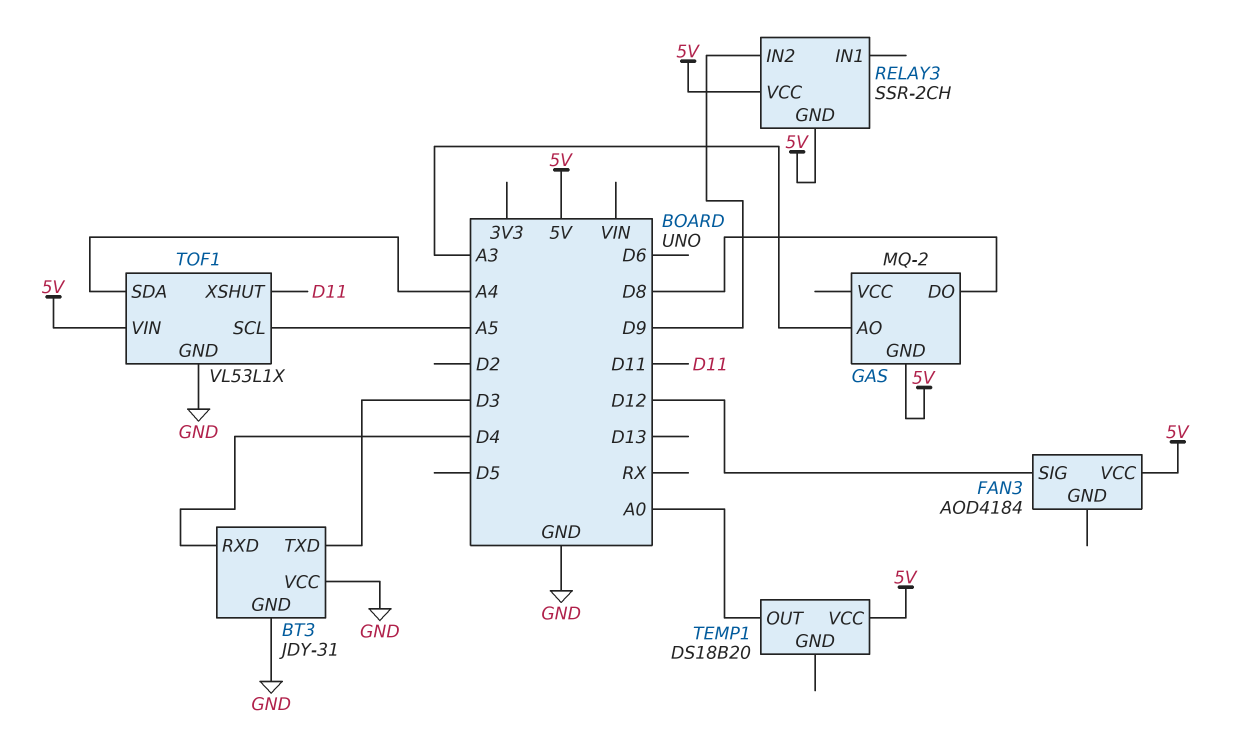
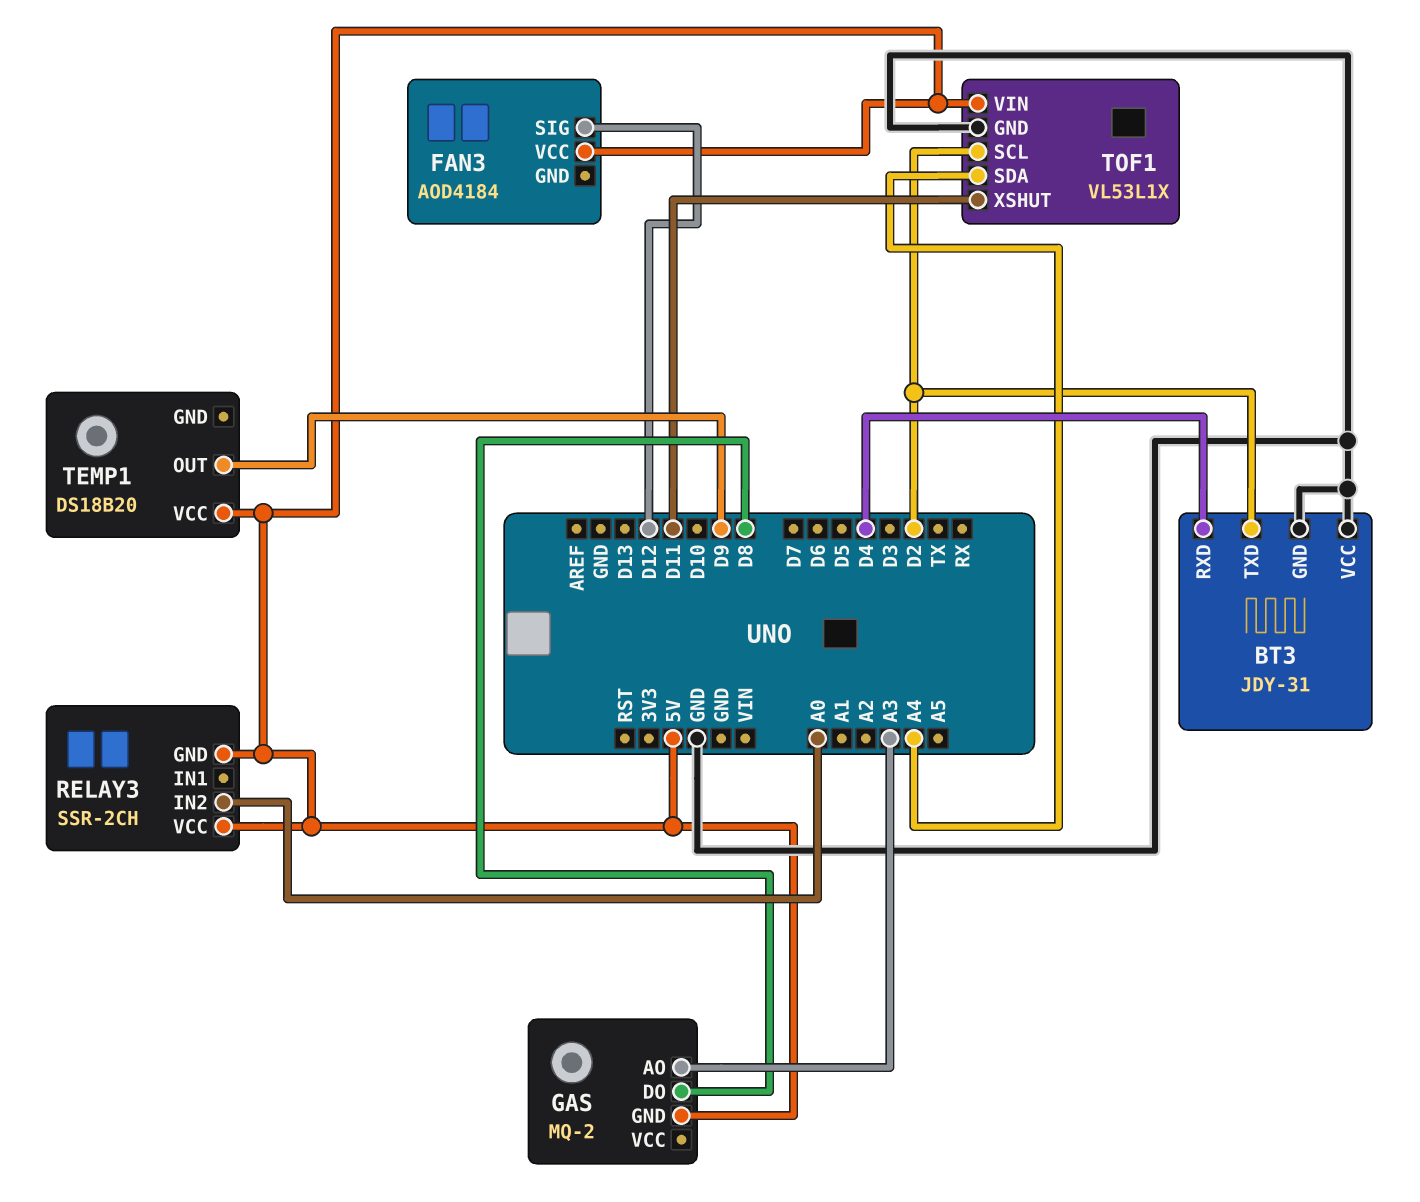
BT3 pin TXD: D3 -> D2
RELAY3 pin IN2: D9 -> A0
TEMP1 pin OUT: A0 -> D9
TOF1 pin SCL: A5 -> D2

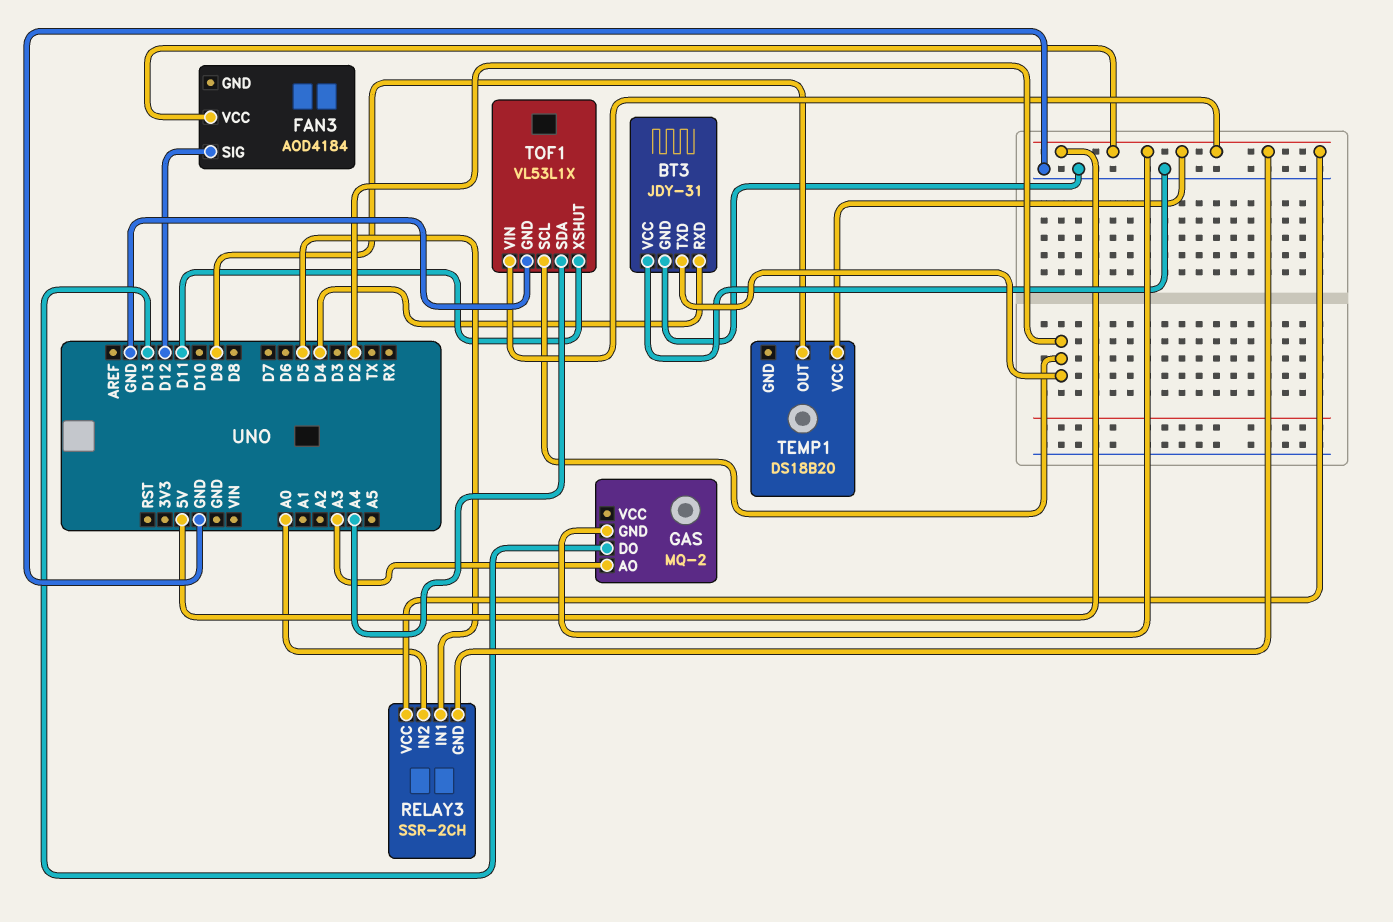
GAS pin DO: D8 -> D13
RELAY3 pin IN1: none -> D5

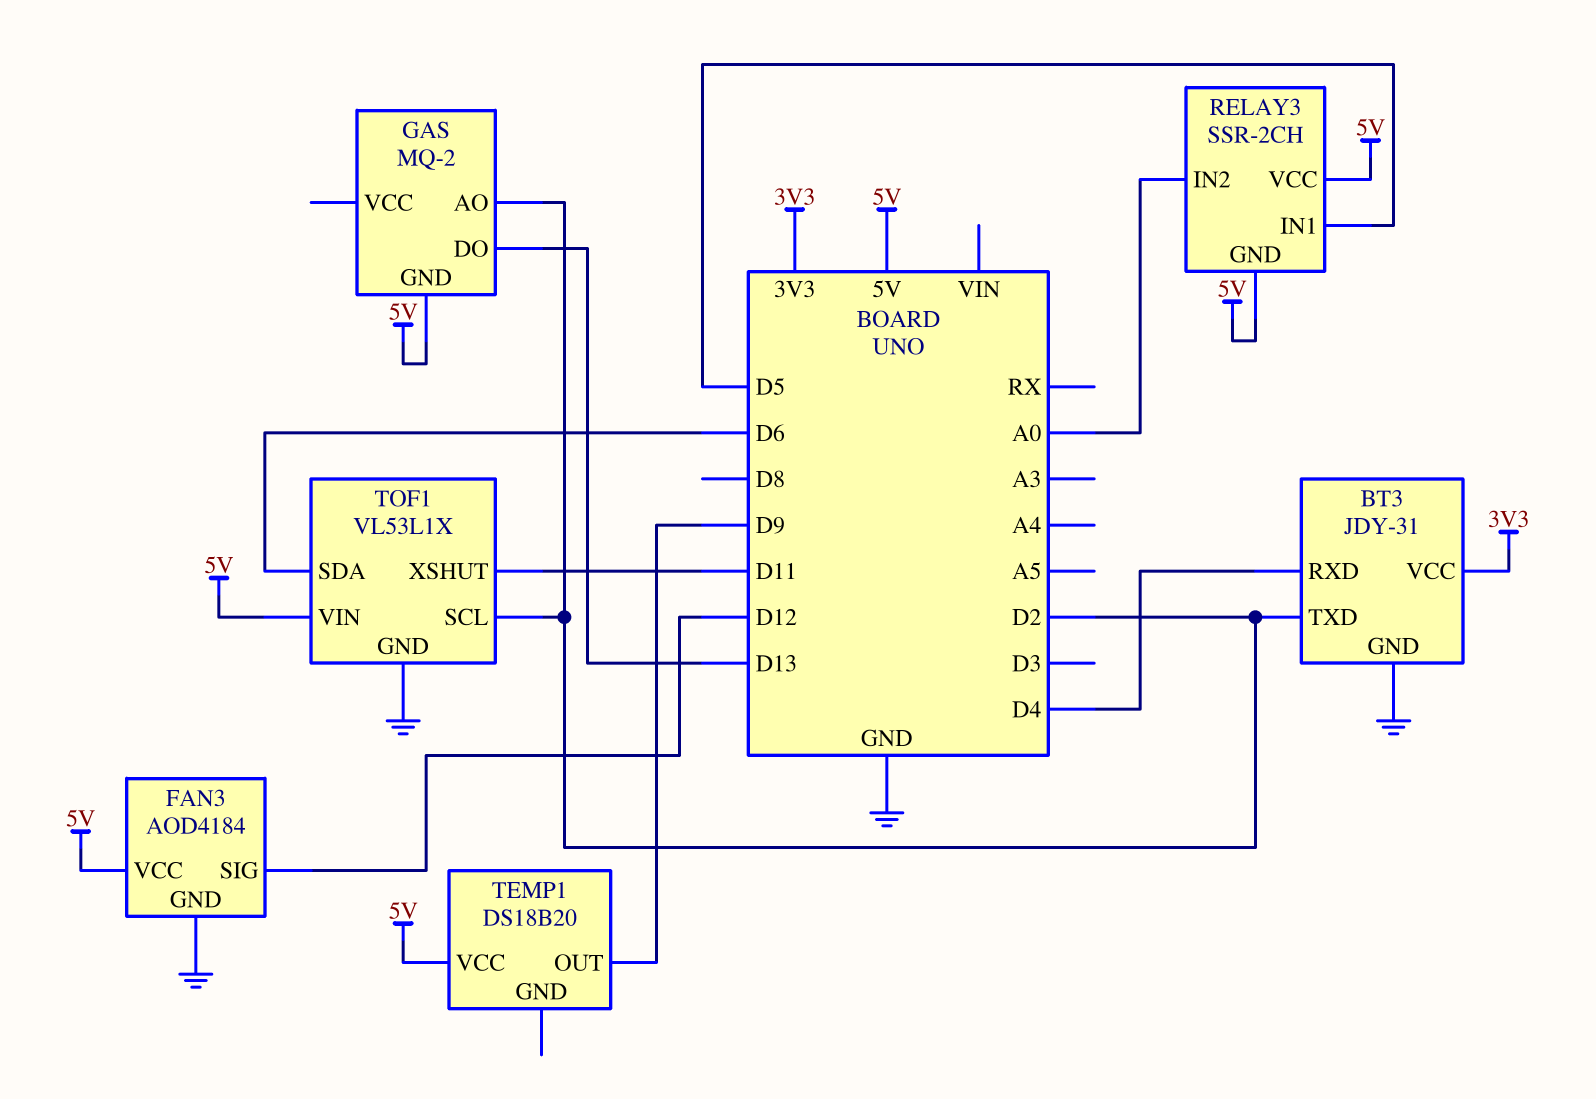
BT3 pin VCC: GND -> 3V3
FAN3 pin GND: none -> GND
GAS pin AO: A3 -> D2
TOF1 pin SDA: A4 -> D6

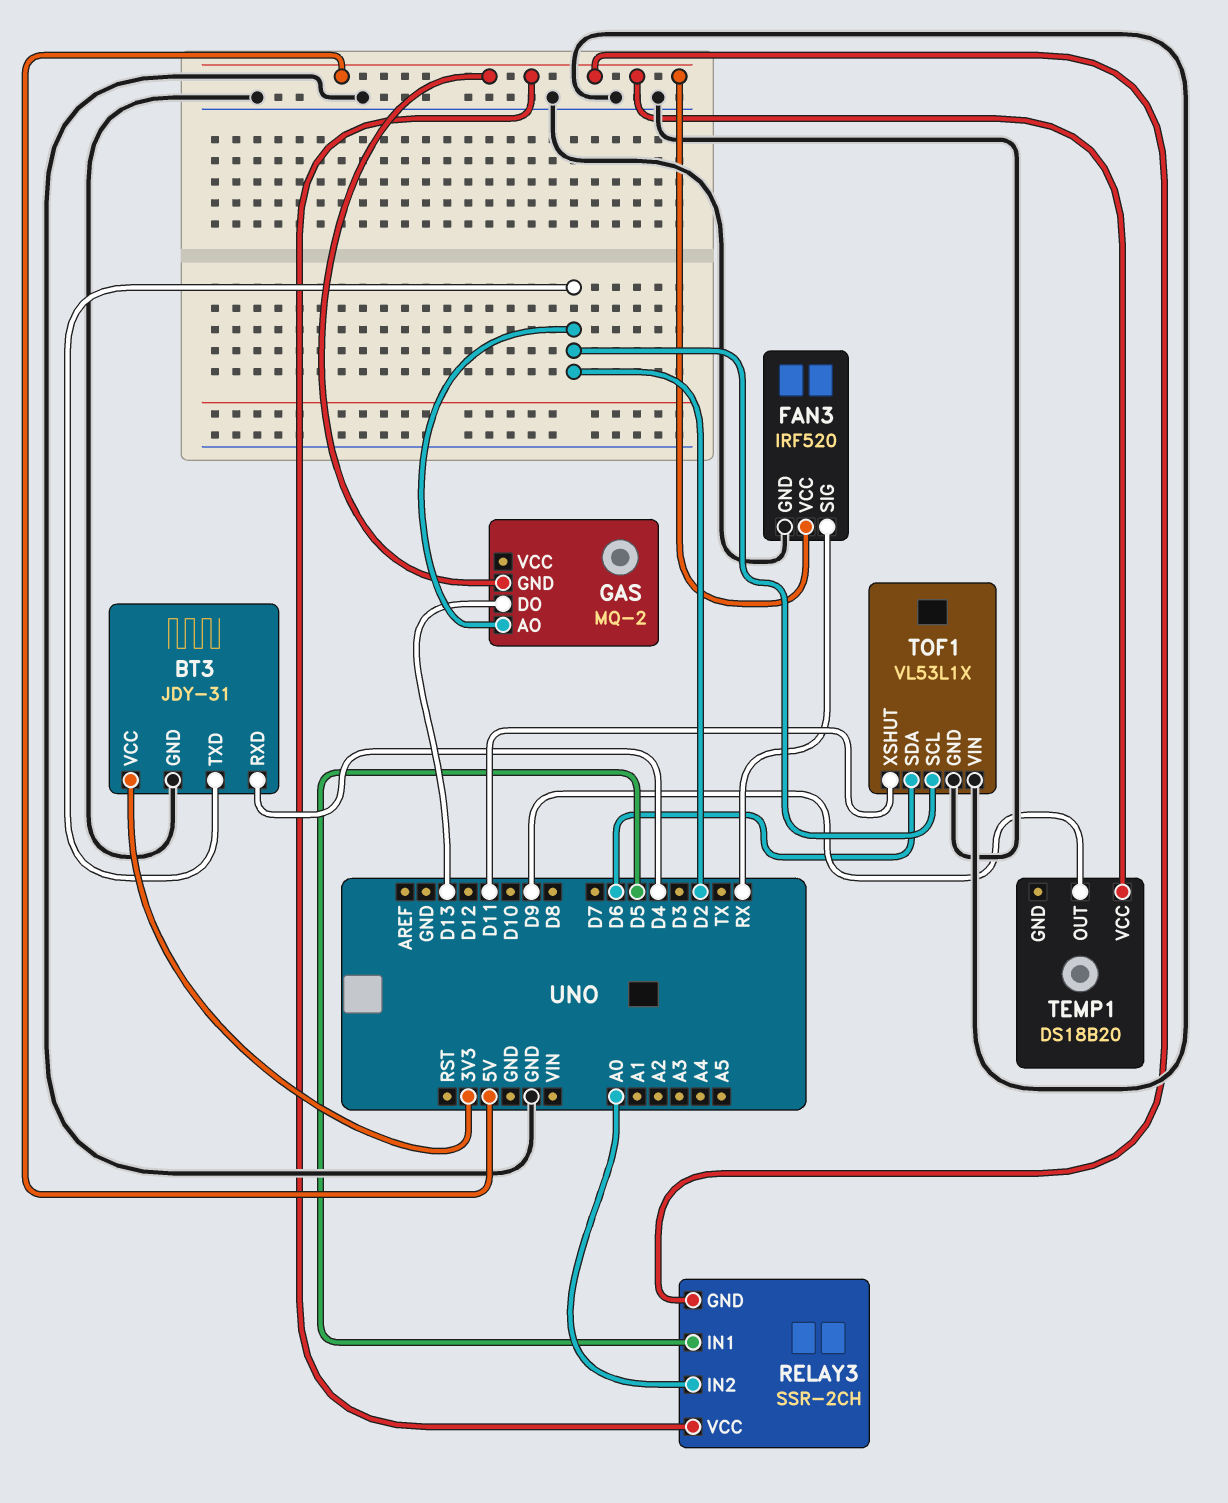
FAN3: AOD4184 -> IRF520
FAN3 pin SIG: D12 -> RX
TOF1 pin VIN: 5V -> GND

